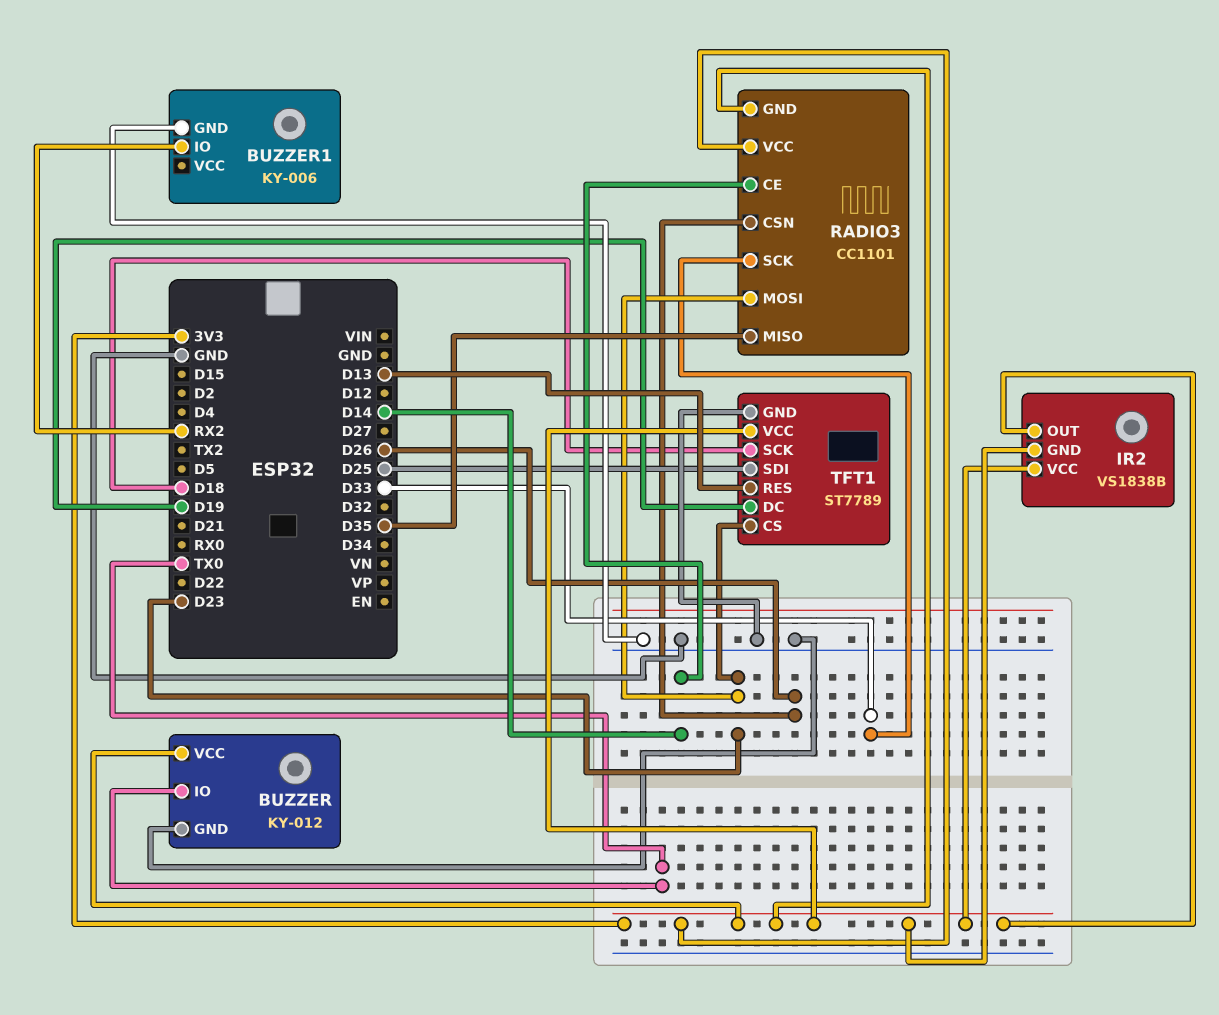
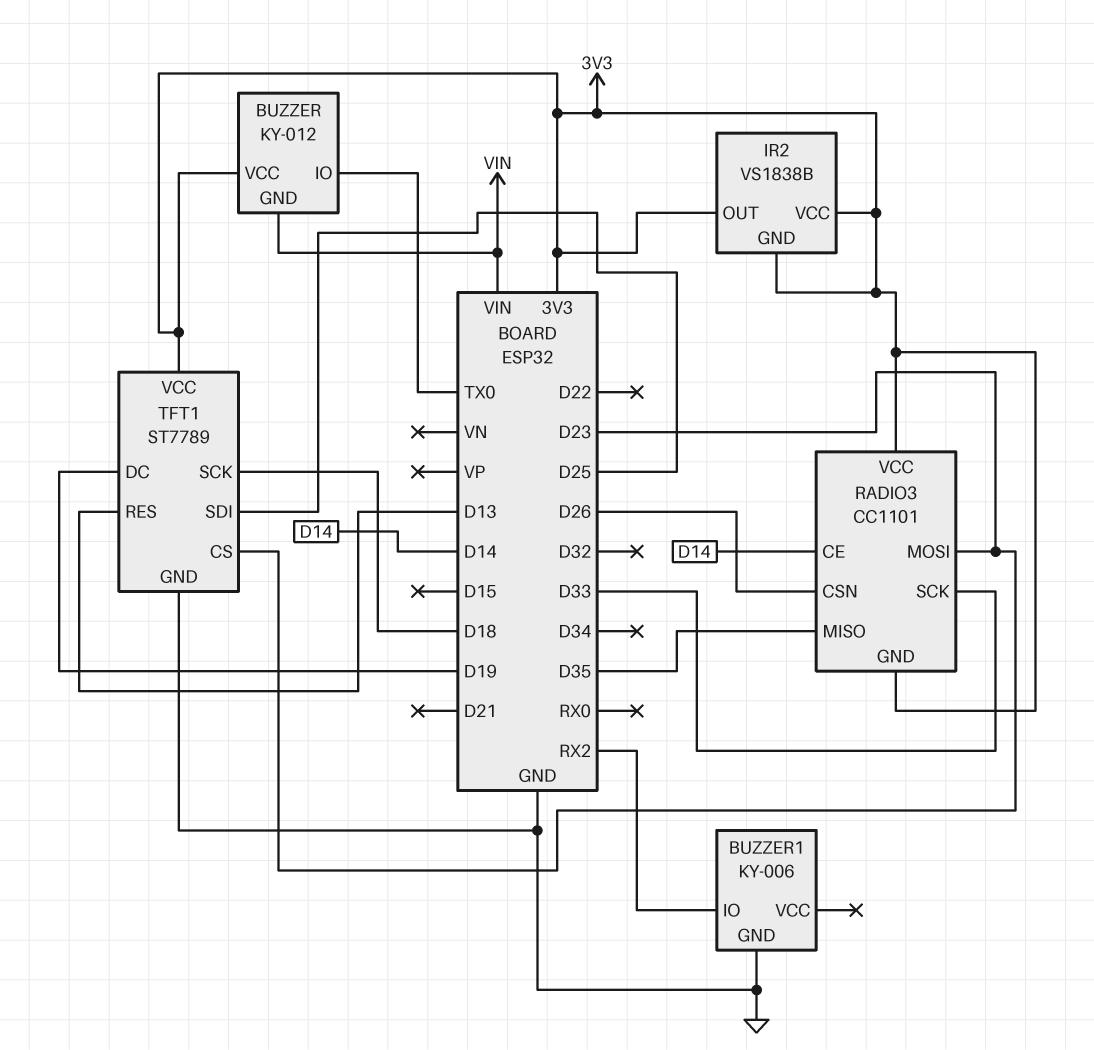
BUZZER pin GND: GND -> VIN

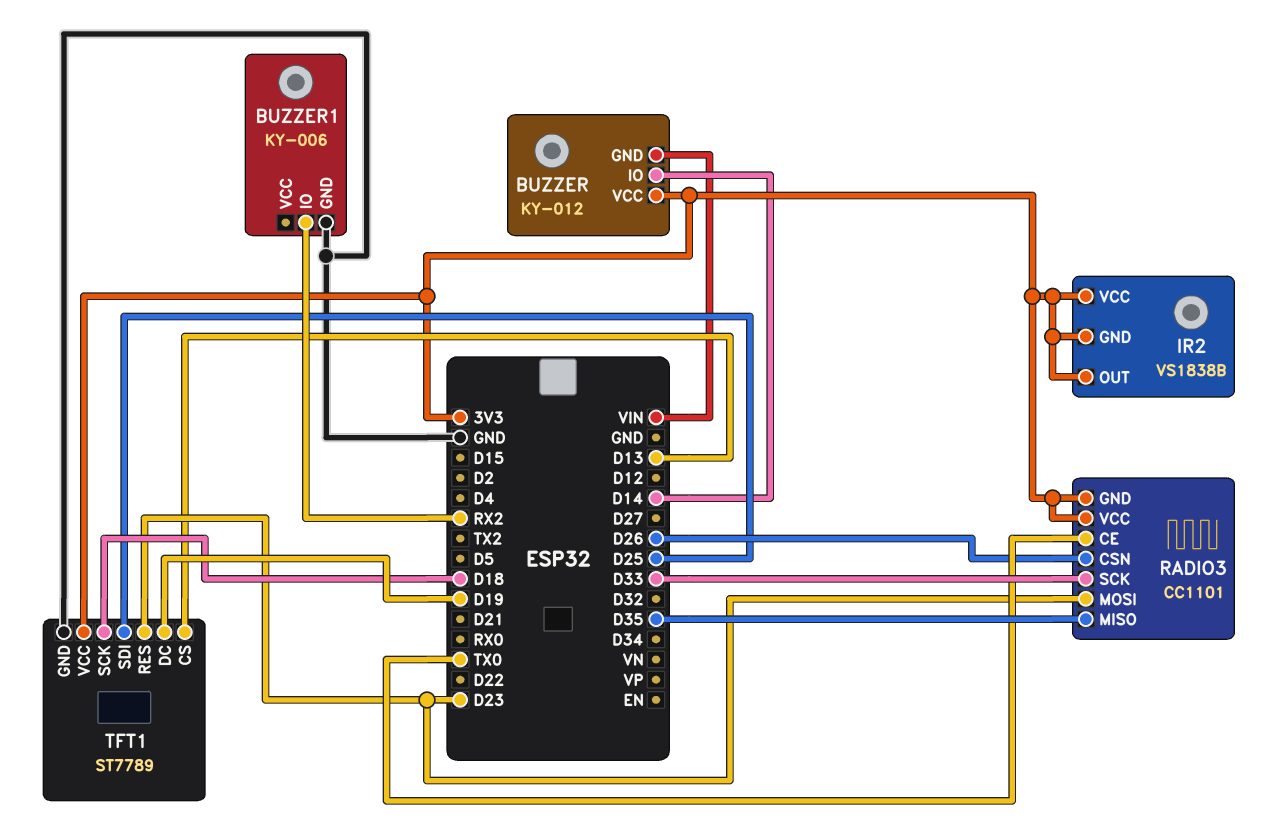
BUZZER pin IO: TX0 -> D14
RADIO3 pin CE: D14 -> TX0
TFT1 pin CS: D23 -> D13
TFT1 pin RES: D13 -> D23

